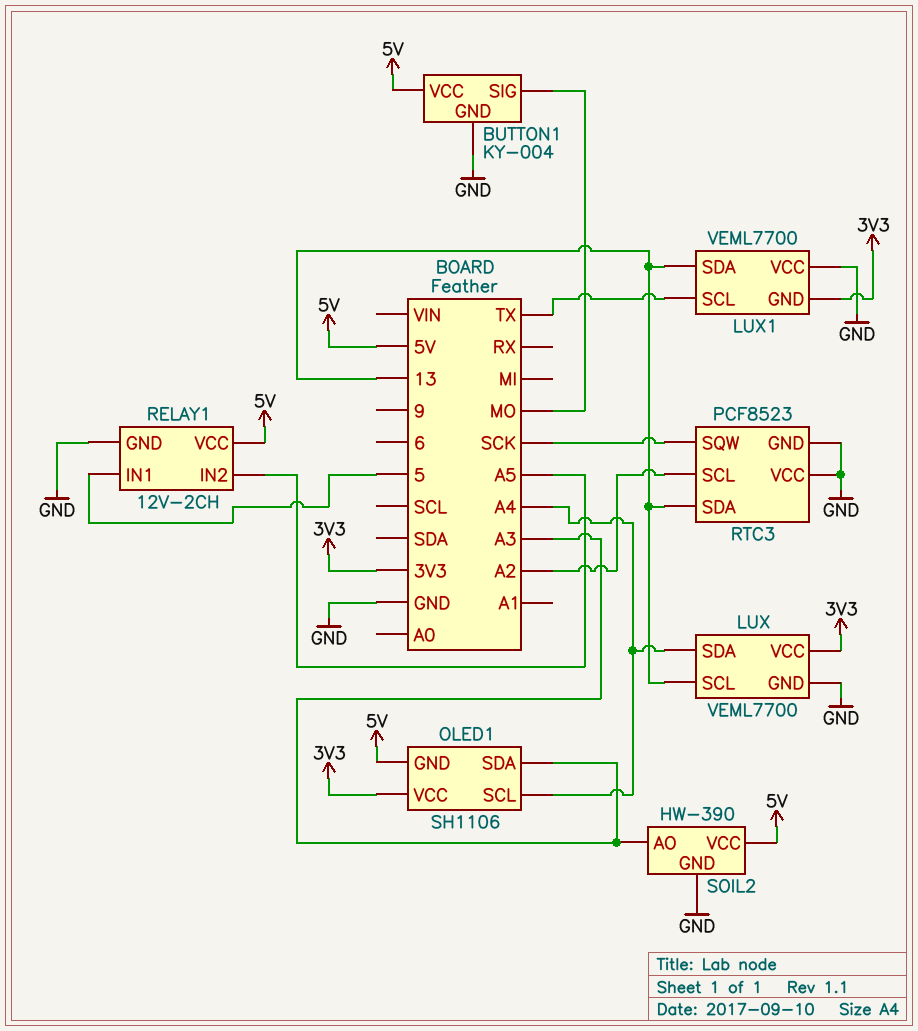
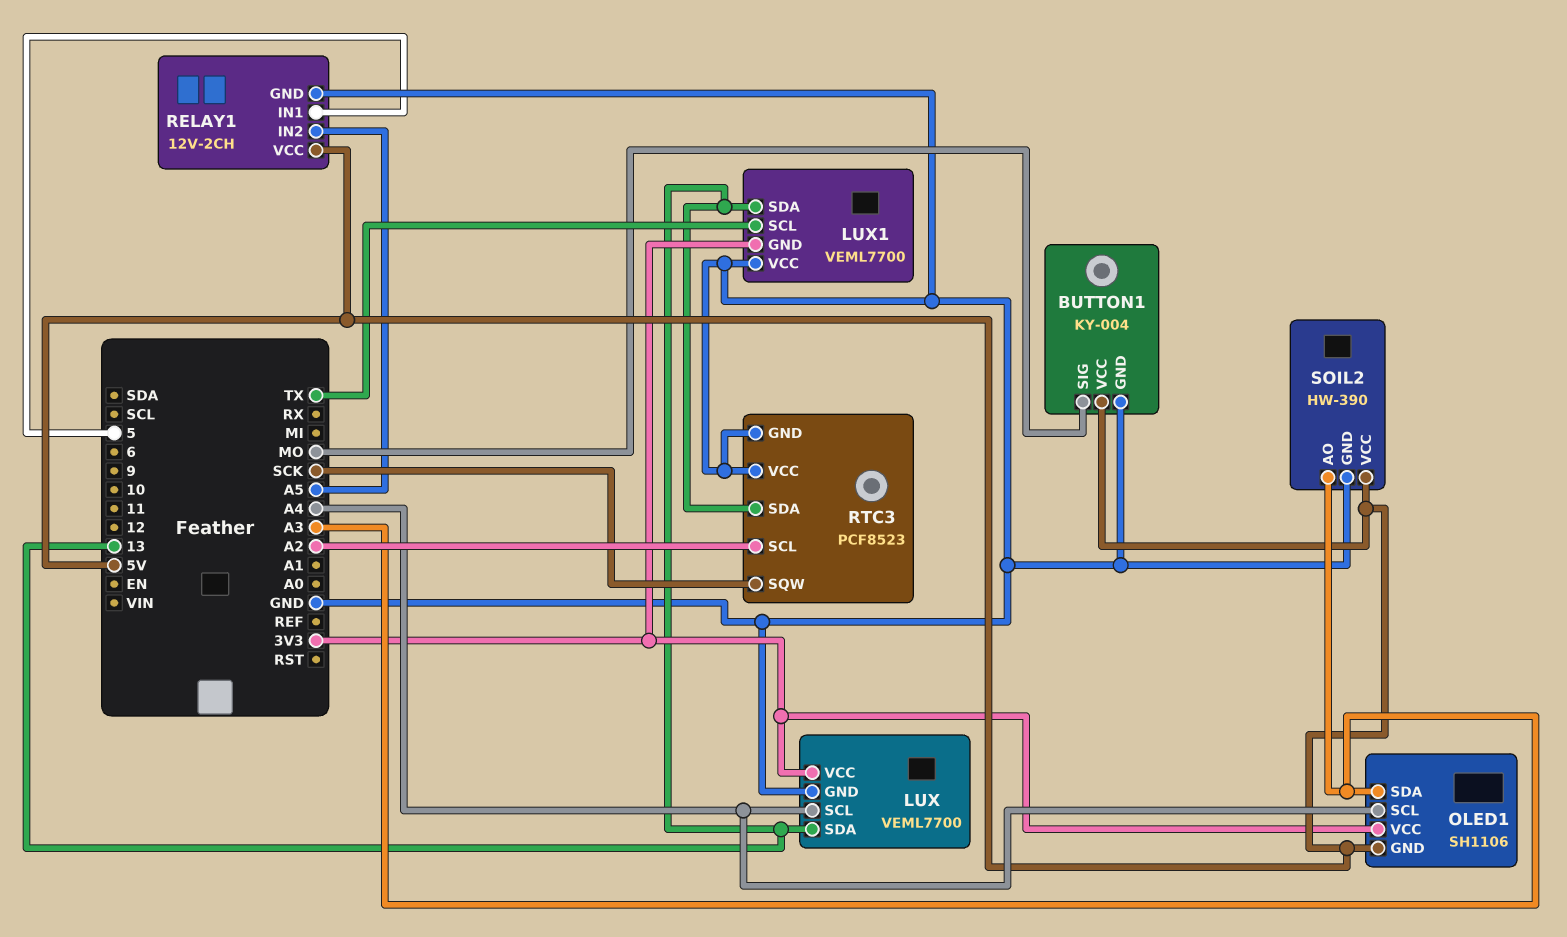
LUX pin SCL: 13 -> A4
LUX pin SDA: A4 -> 13

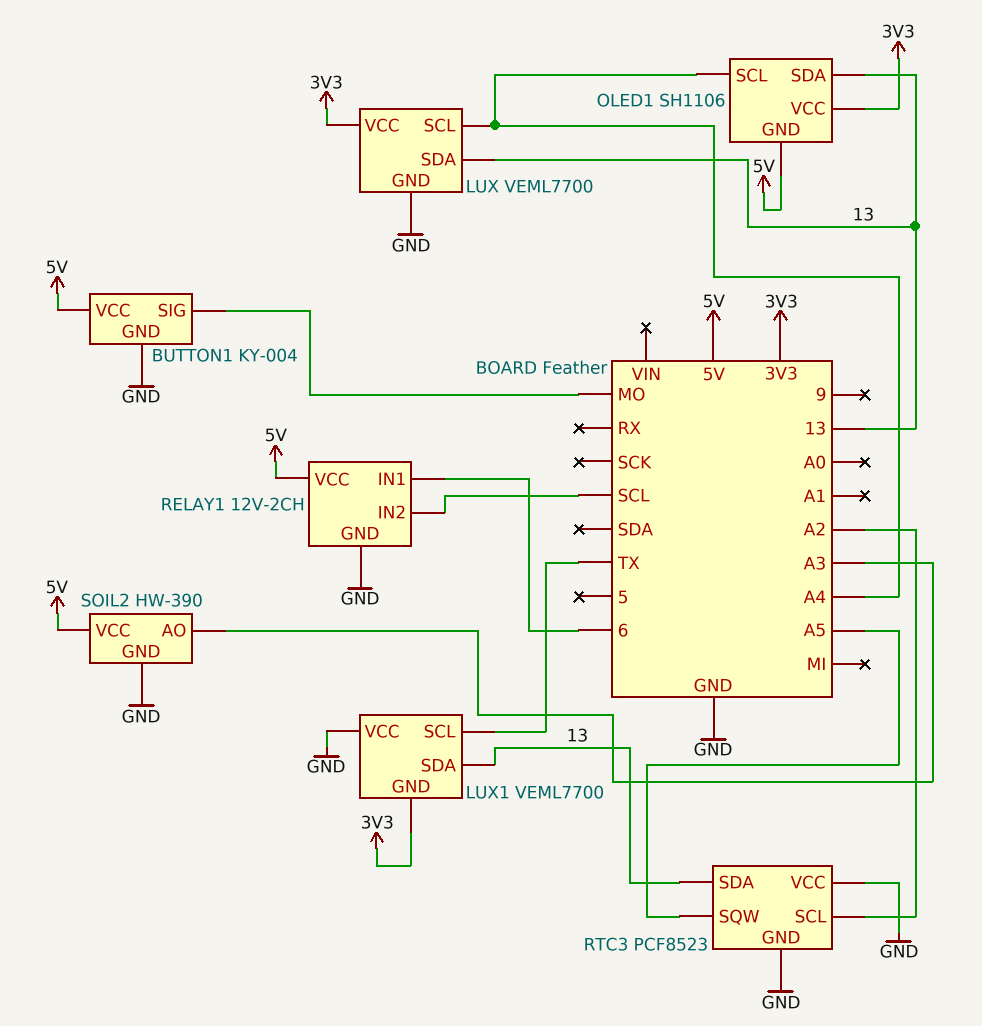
OLED1 pin SDA: A3 -> 13
RELAY1 pin IN1: 5 -> 6
RELAY1 pin IN2: A5 -> SCL
RTC3 pin SQW: SCK -> A5

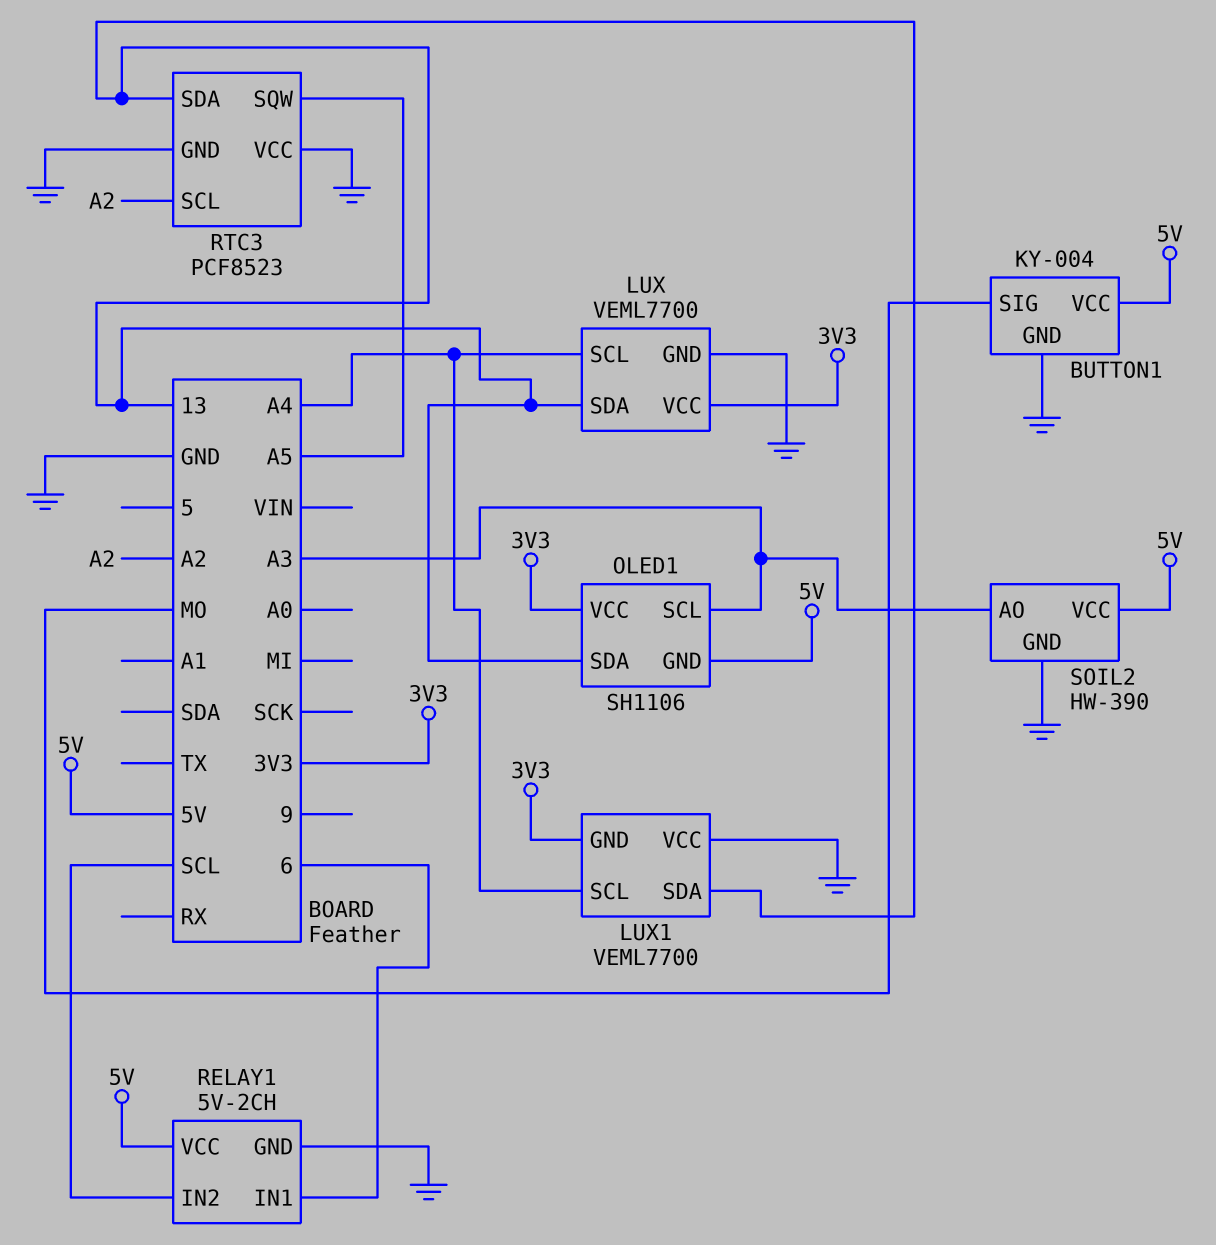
LUX1 pin SCL: TX -> A4
OLED1 pin SCL: A4 -> A3
RELAY1: 12V-2CH -> 5V-2CH

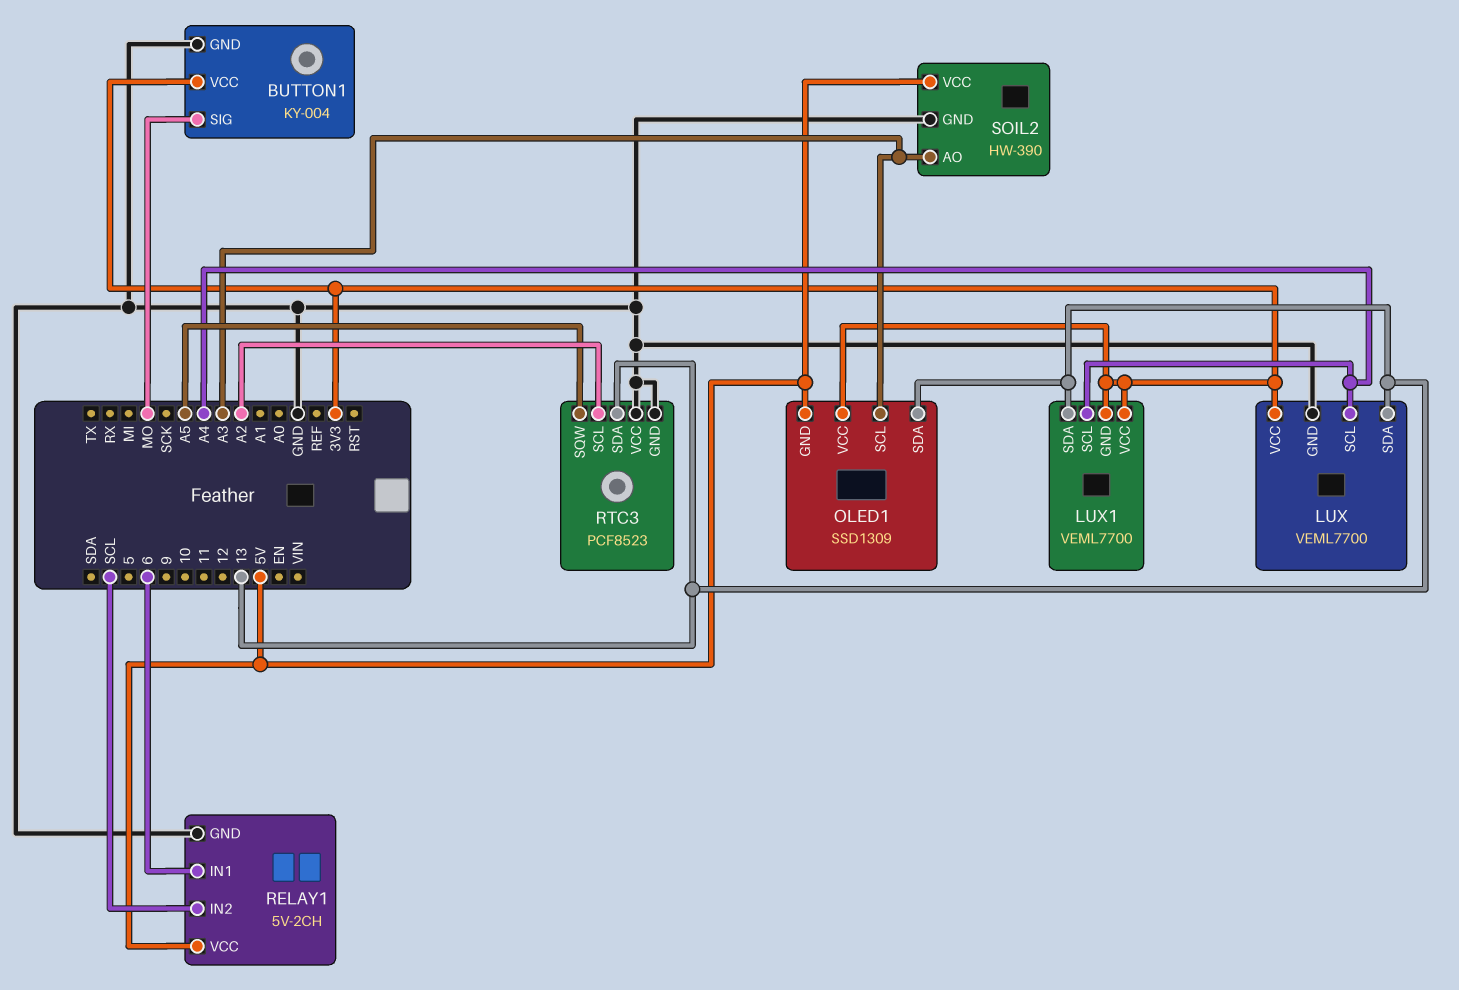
BUTTON1 pin VCC: 5V -> 3V3
LUX1 pin VCC: GND -> 3V3
OLED1: SH1106 -> SSD1309

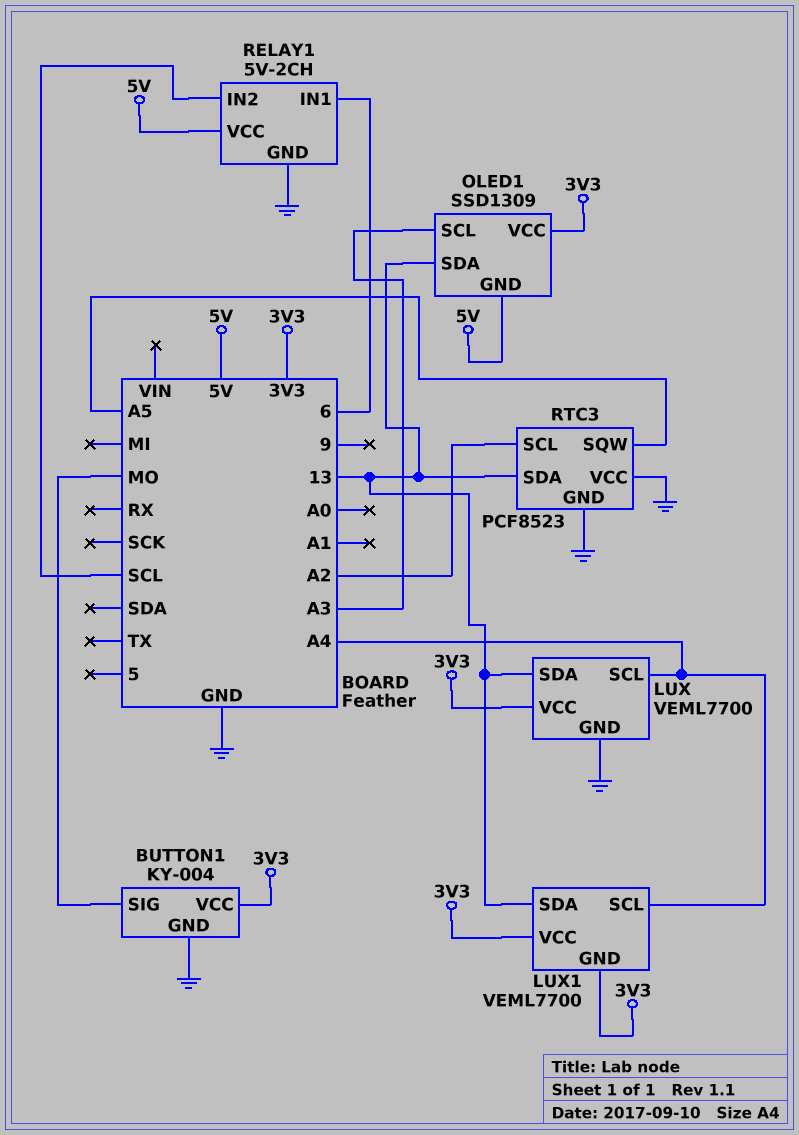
SOIL2: HW-390 -> none
SOIL2 pin AO: A3 -> none
SOIL2 pin GND: GND -> none
SOIL2 pin VCC: 5V -> none

